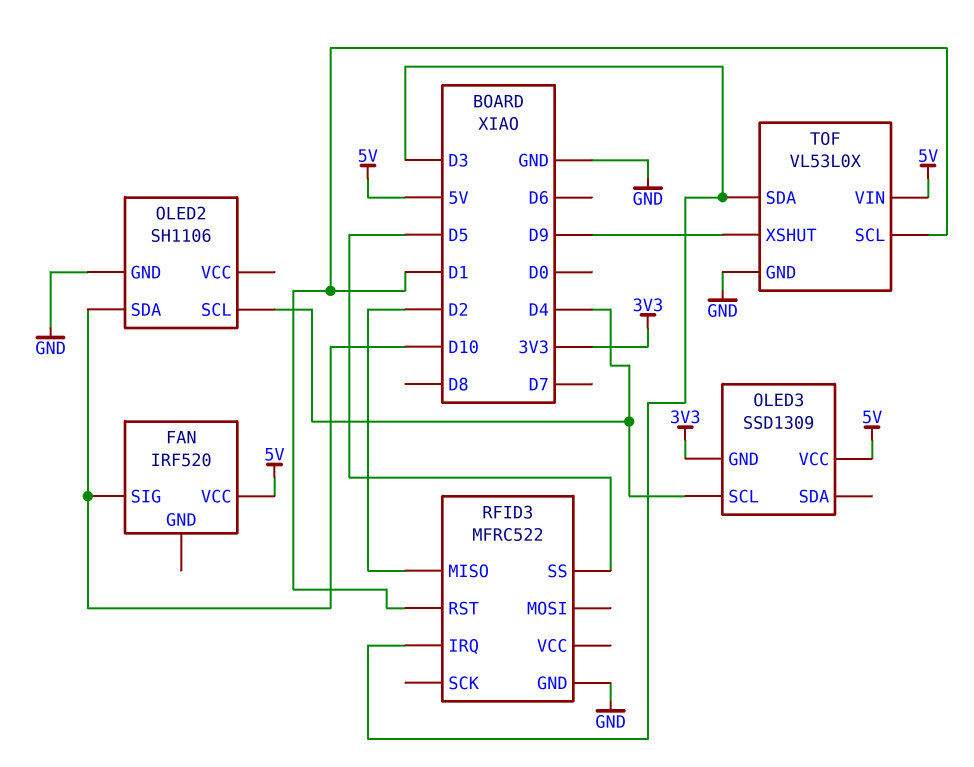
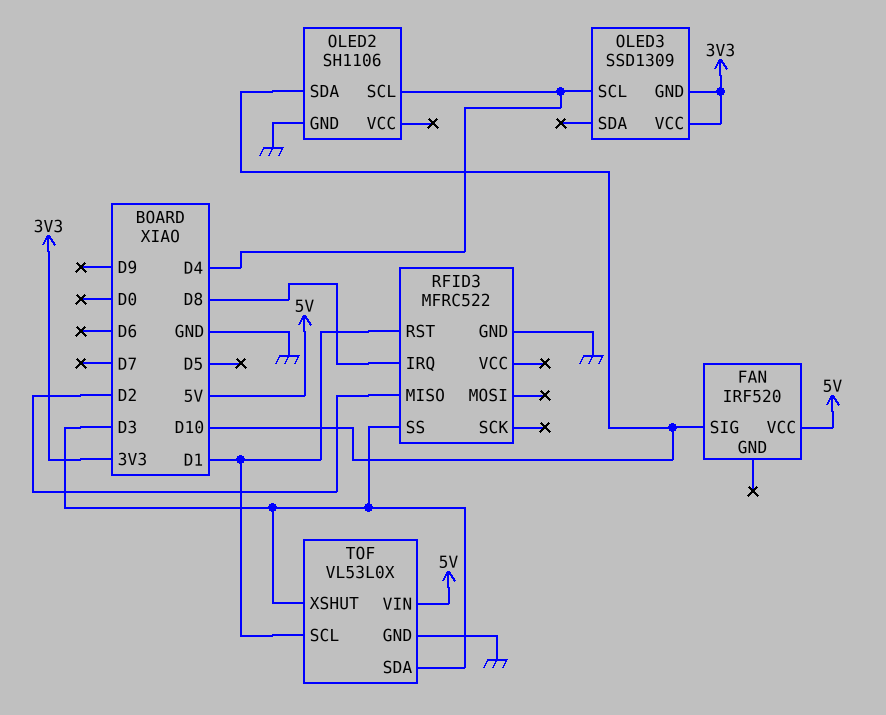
OLED3 pin VCC: 5V -> 3V3
RFID3 pin IRQ: D3 -> D8
RFID3 pin SS: D5 -> D3
TOF pin XSHUT: D9 -> D3

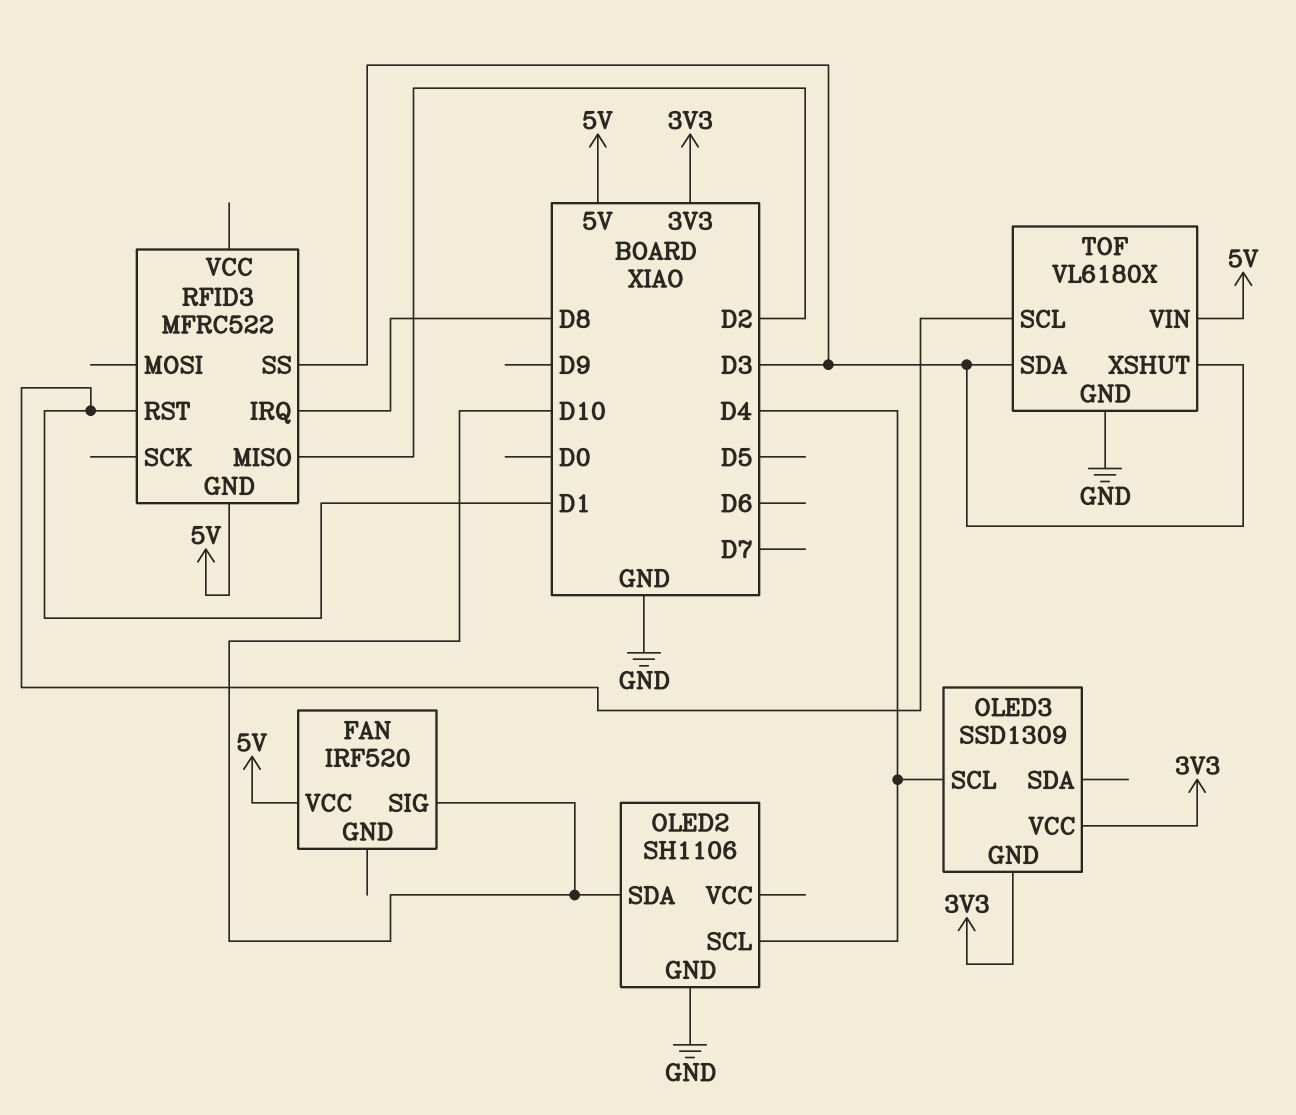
RFID3 pin GND: GND -> 5V
TOF: VL53L0X -> VL6180X

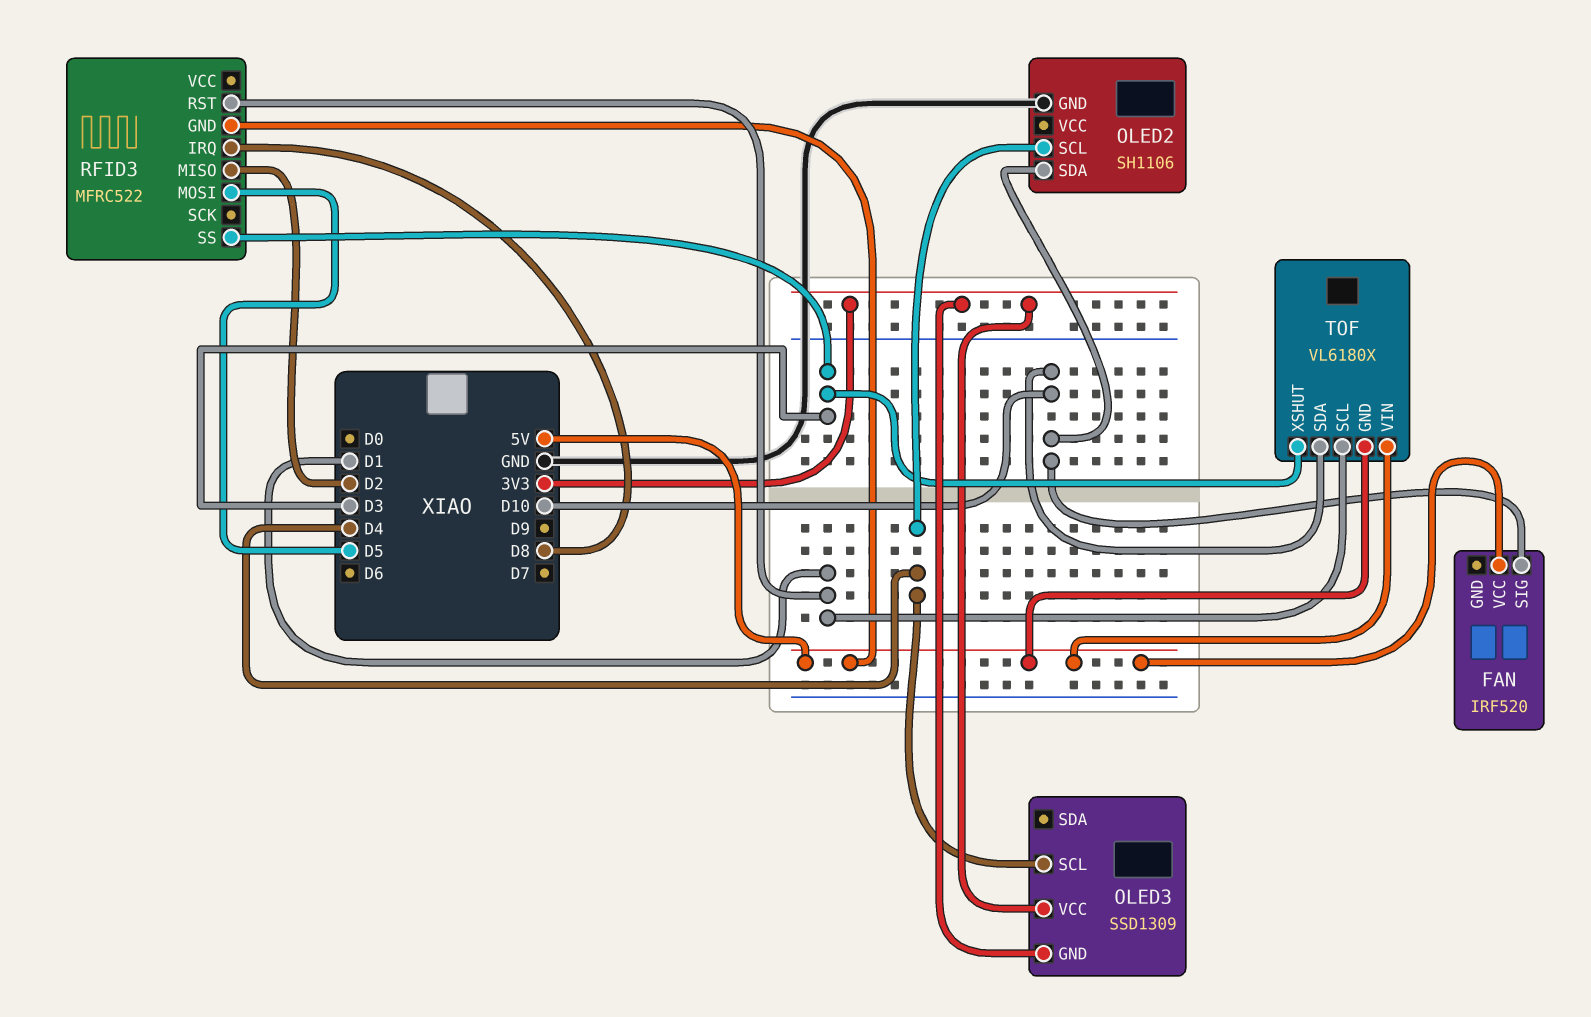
RFID3 pin MOSI: none -> D5
TOF pin GND: GND -> 5V
TOF pin SDA: D3 -> D10

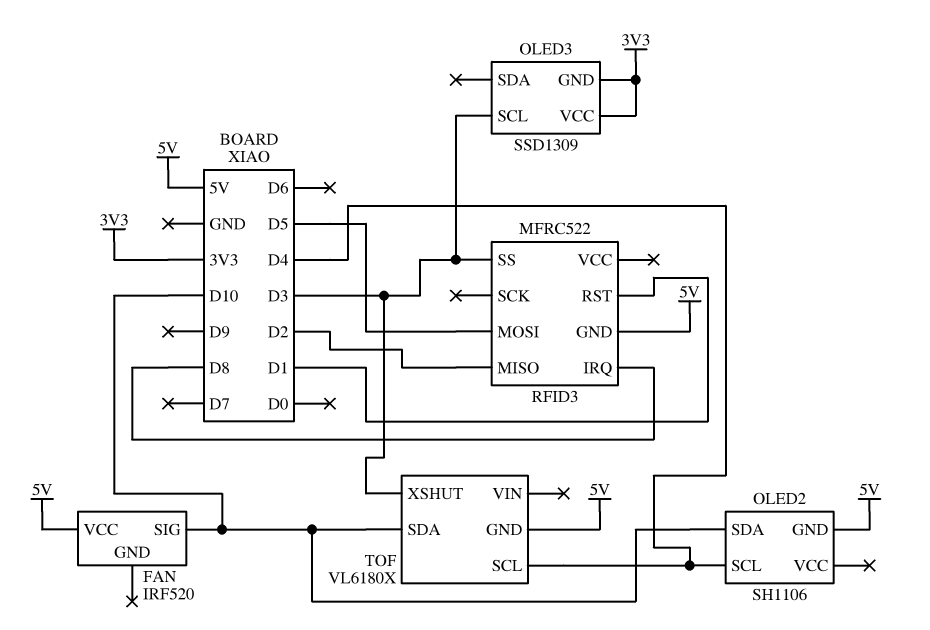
OLED2 pin GND: GND -> 5V
OLED3 pin SCL: D4 -> D3
TOF pin SCL: D1 -> D4
TOF pin VIN: 5V -> none

